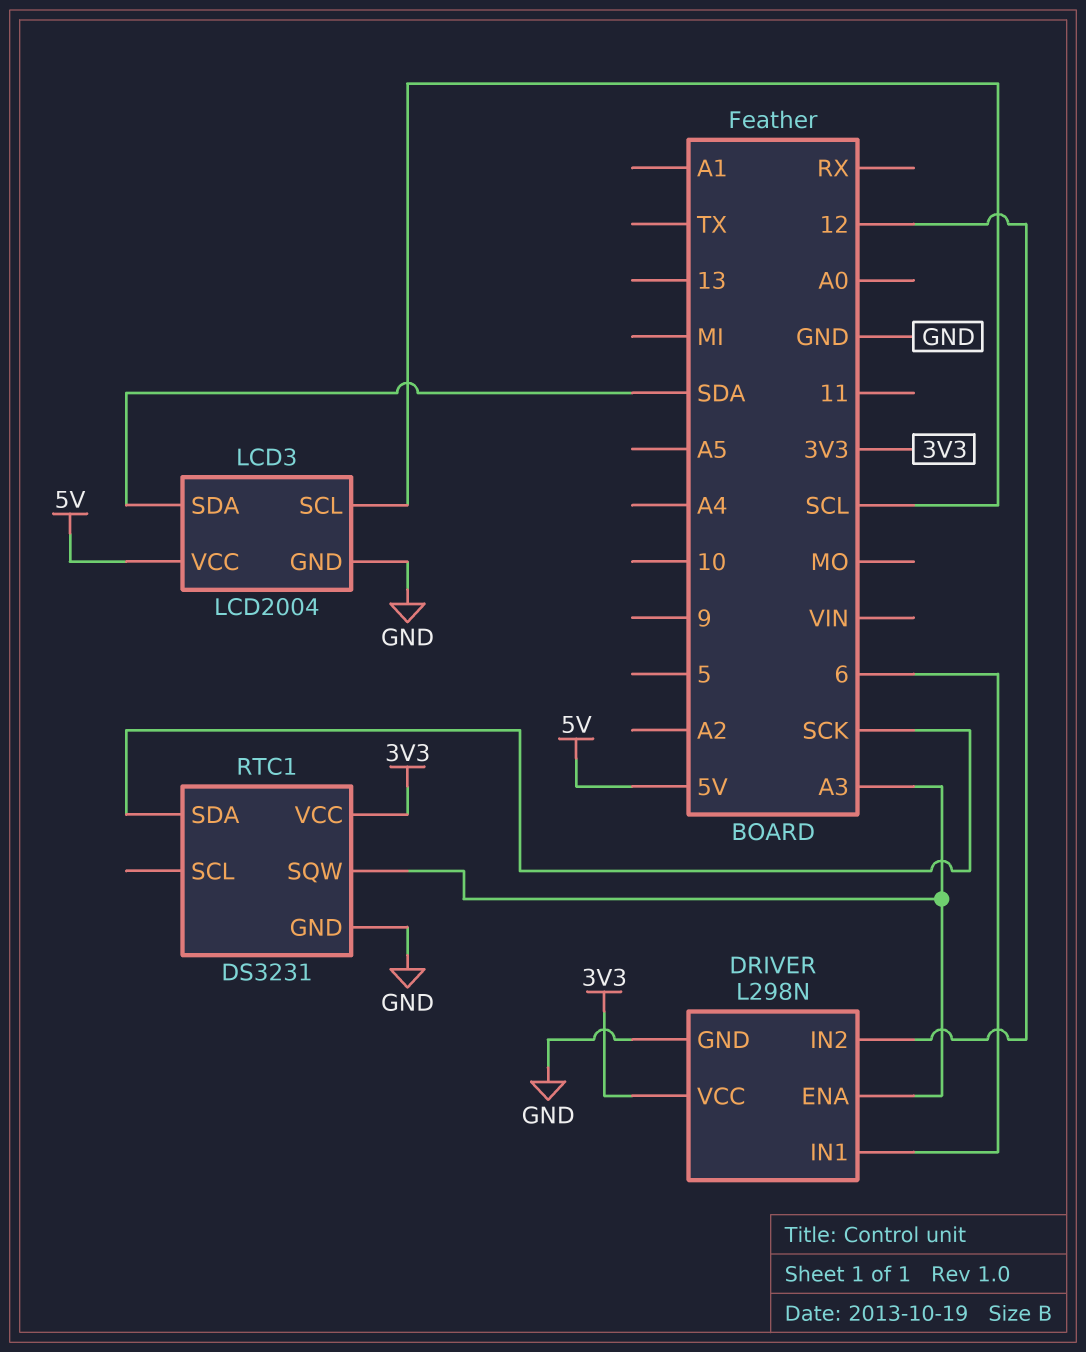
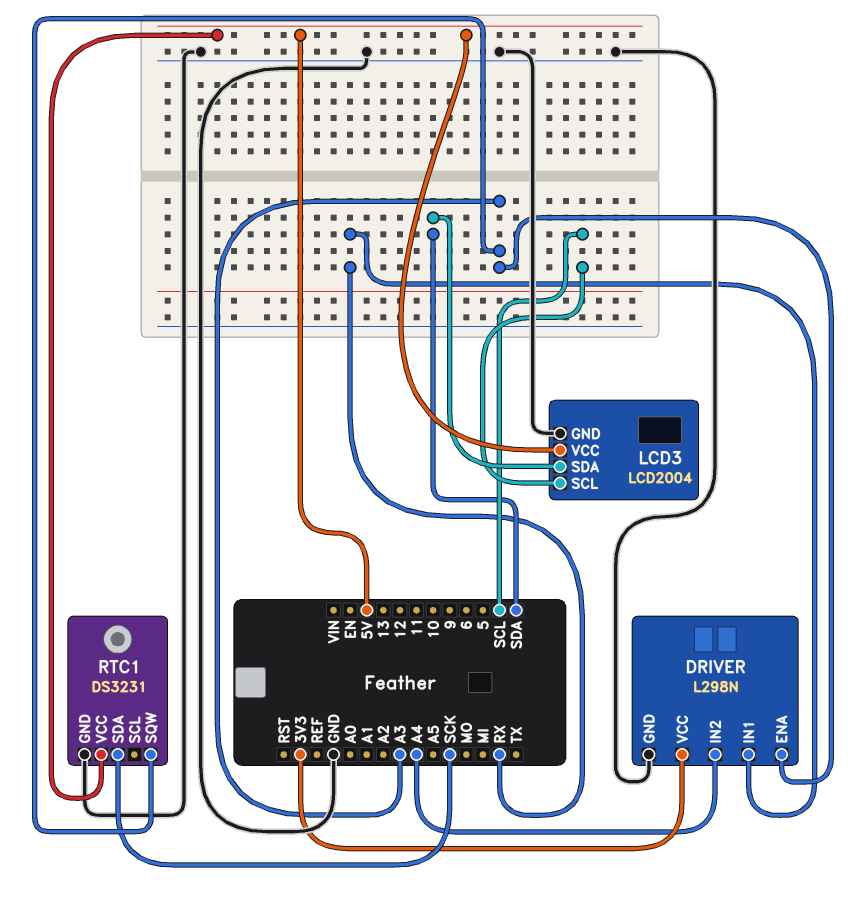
DRIVER pin IN1: 6 -> RX
DRIVER pin IN2: 12 -> A4
RTC1 pin VCC: 3V3 -> 5V

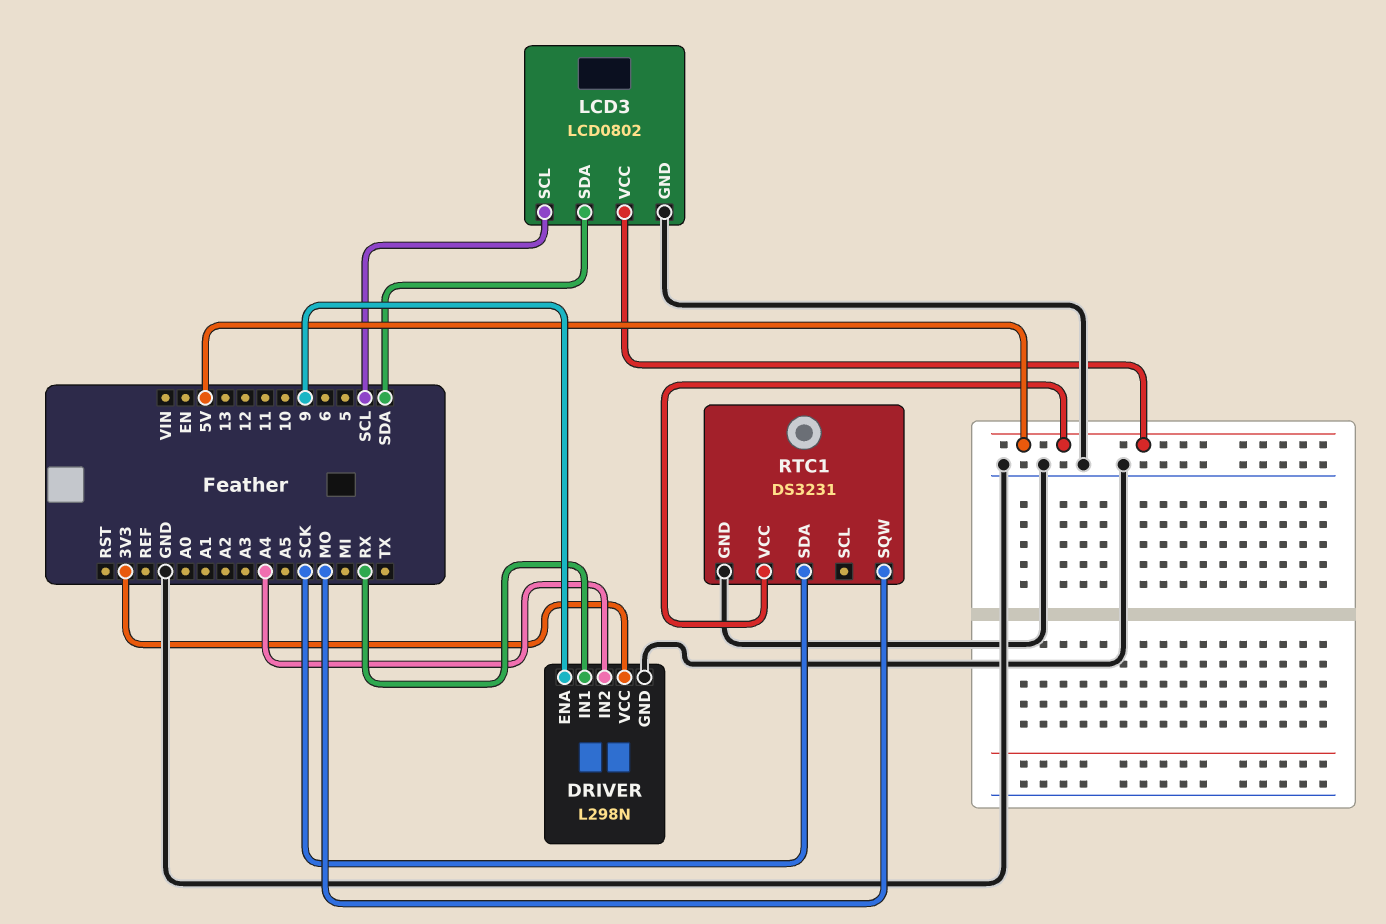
DRIVER pin ENA: A3 -> 9
LCD3: LCD2004 -> LCD0802
RTC1 pin SQW: A3 -> MO

